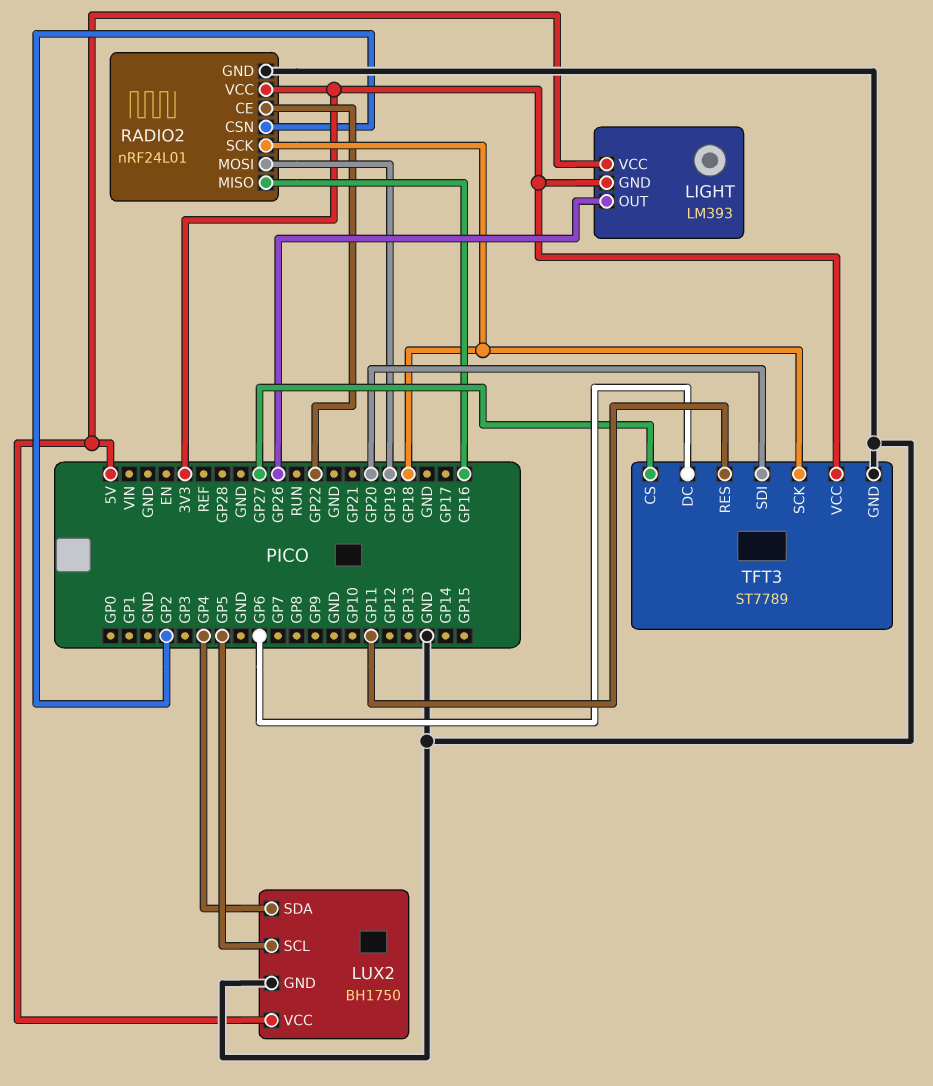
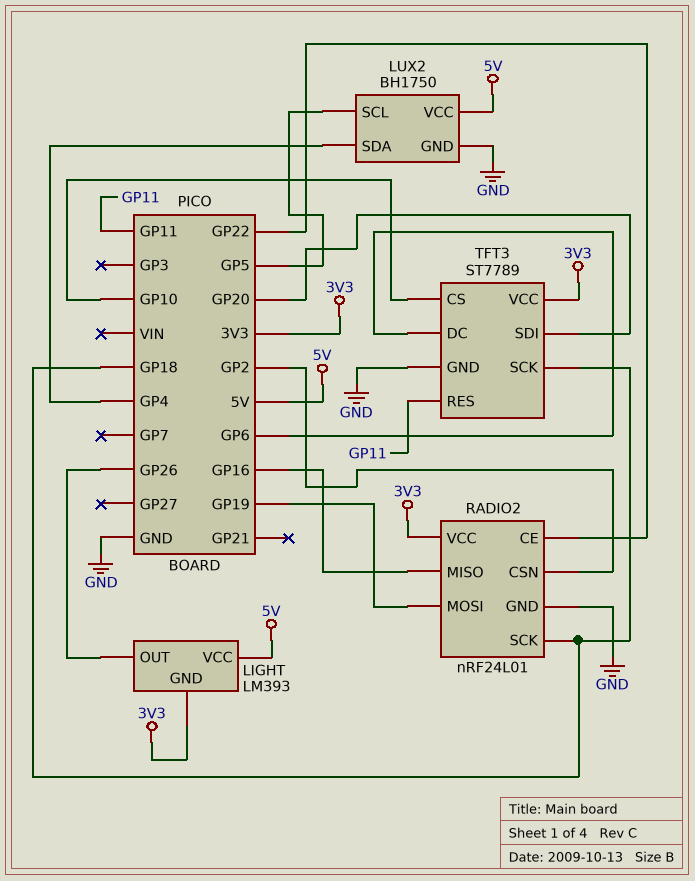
TFT3 pin CS: GP27 -> GP10

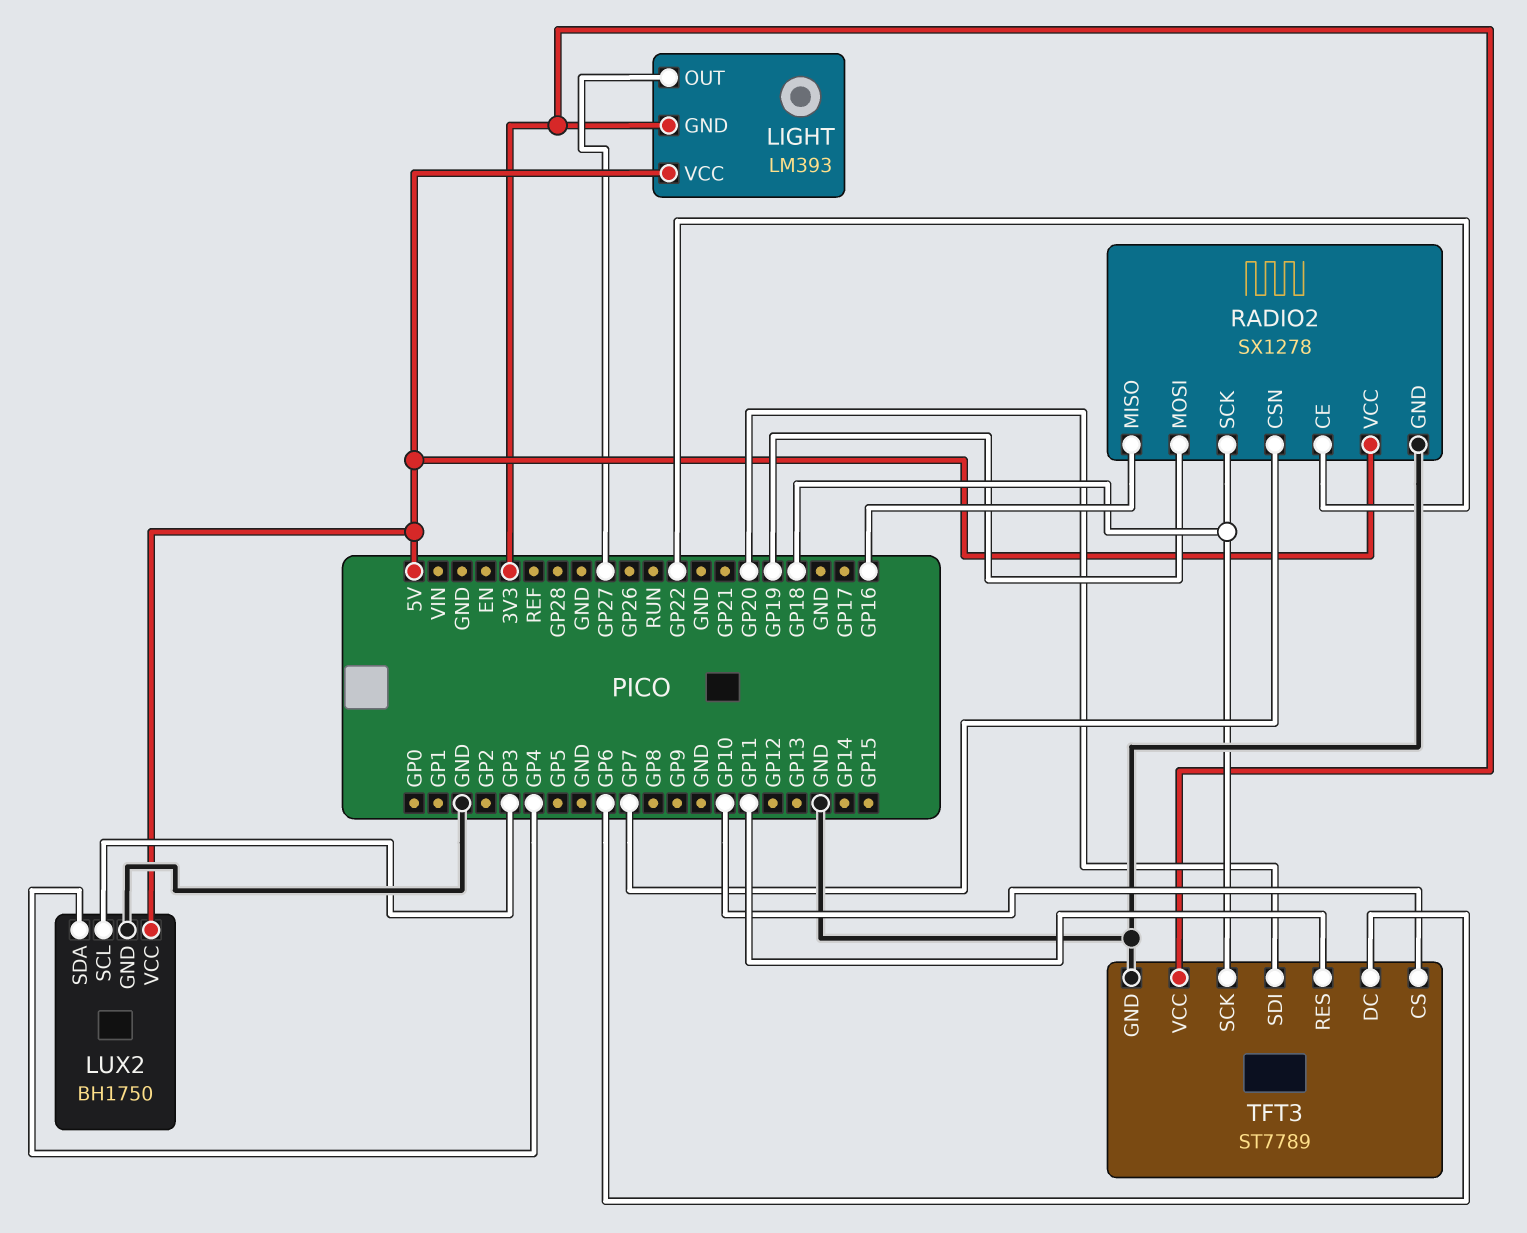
LIGHT pin OUT: GP26 -> GP27
LUX2 pin SCL: GP5 -> GP3
RADIO2: nRF24L01 -> SX1278
RADIO2 pin CSN: GP2 -> GP7
RADIO2 pin VCC: 3V3 -> 5V

